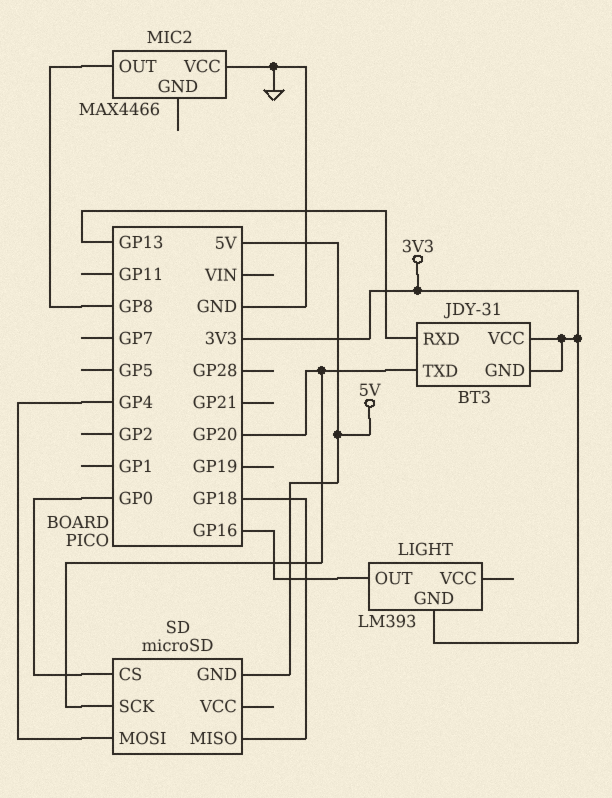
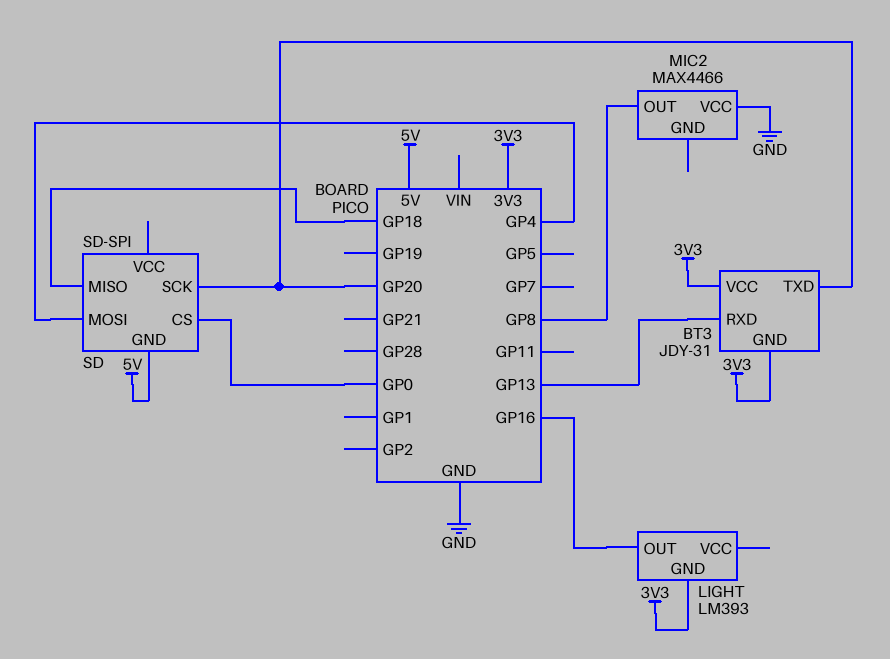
SD: microSD -> SD-SPI

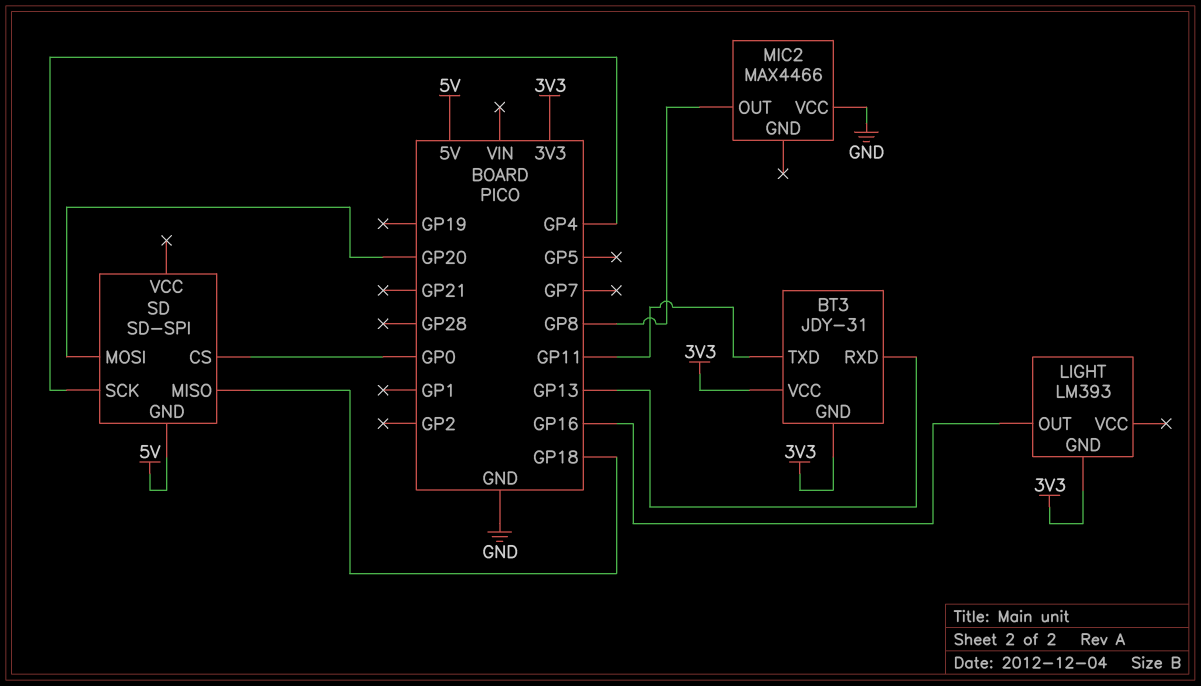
BT3 pin TXD: GP20 -> GP11
SD pin MOSI: GP4 -> GP20
SD pin SCK: GP20 -> GP4

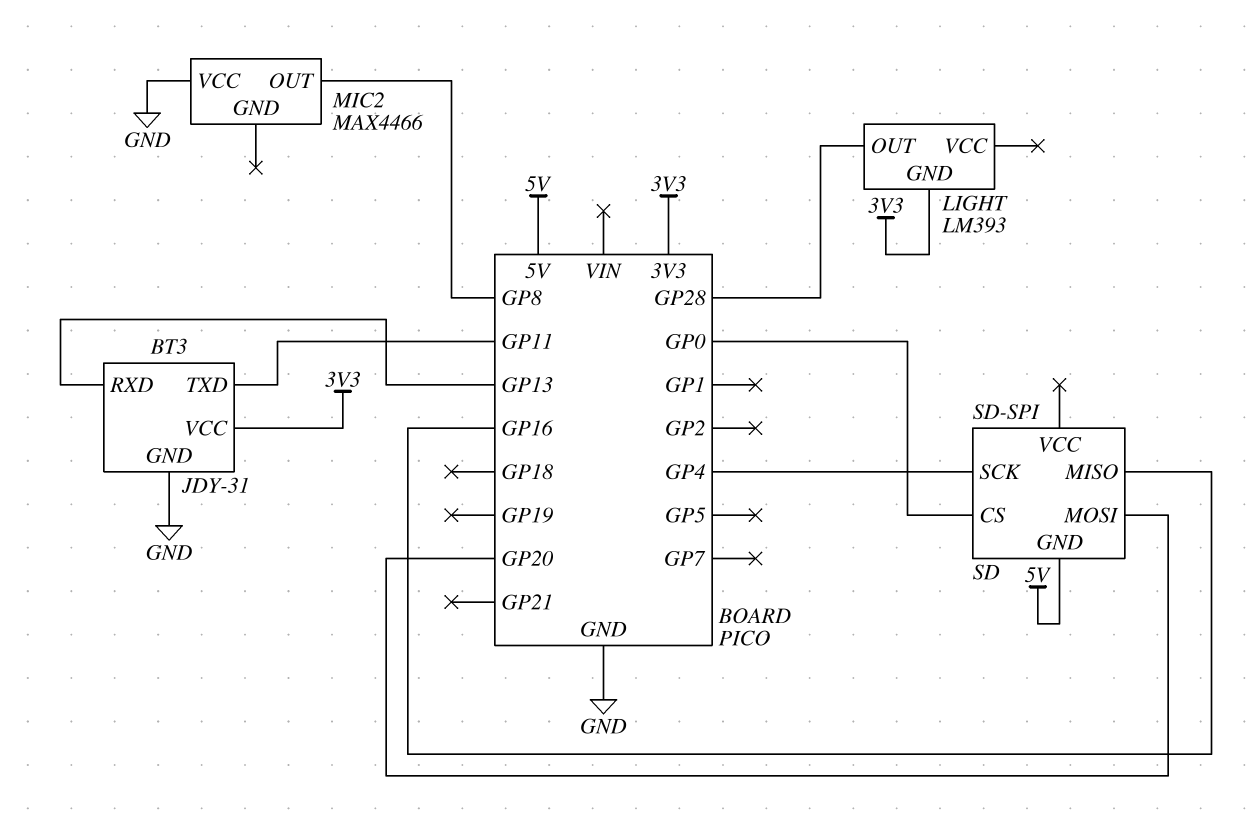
BT3 pin GND: 3V3 -> GND
LIGHT pin OUT: GP16 -> GP28
SD pin MISO: GP18 -> GP16

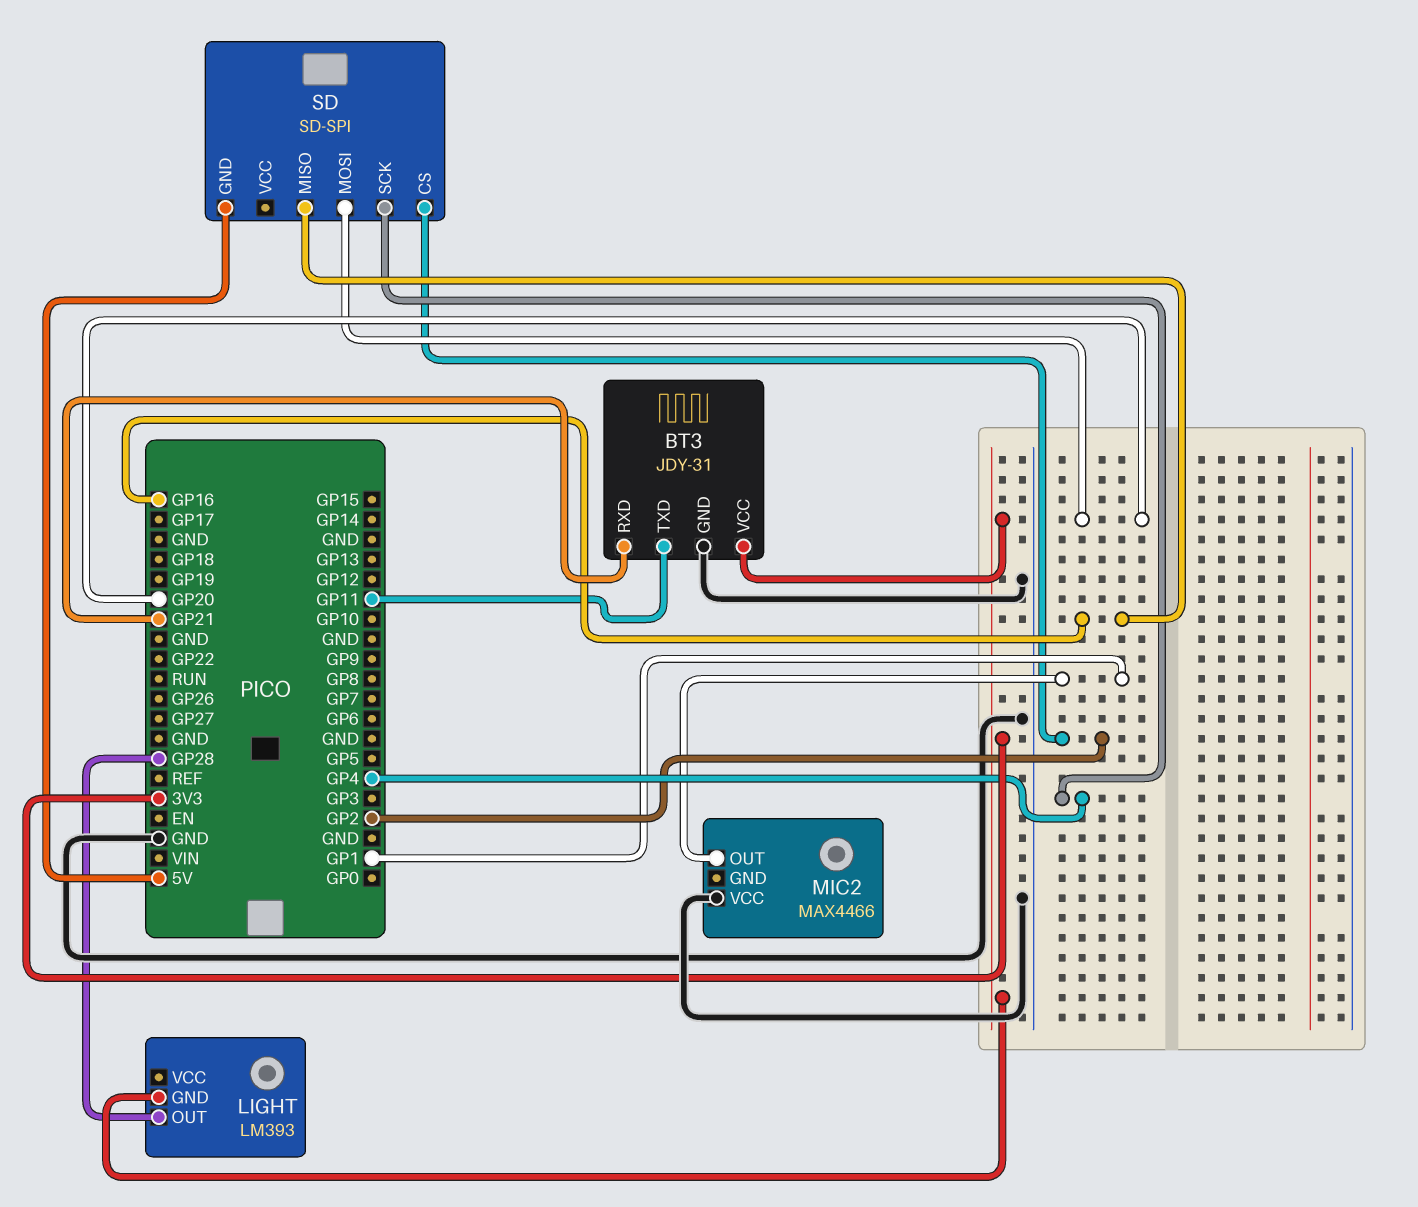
BT3 pin RXD: GP13 -> GP21
MIC2 pin OUT: GP8 -> GP1
SD pin CS: GP0 -> GP2

